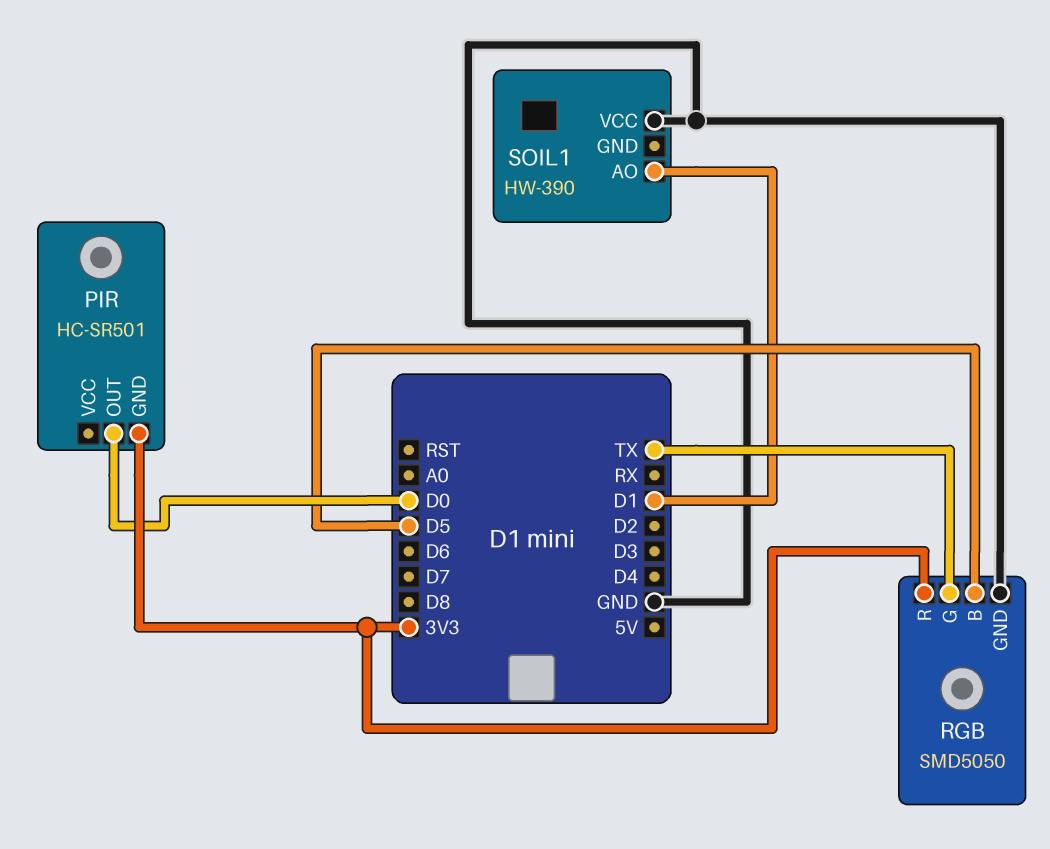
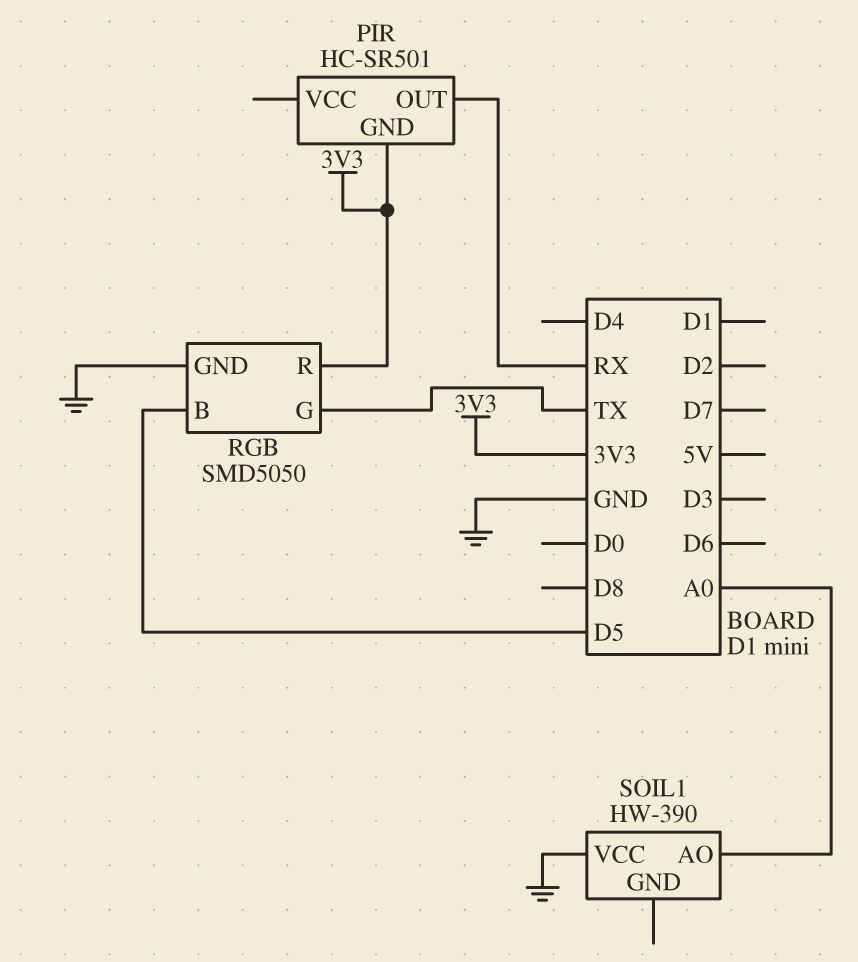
PIR pin OUT: D0 -> RX
SOIL1 pin AO: D1 -> A0

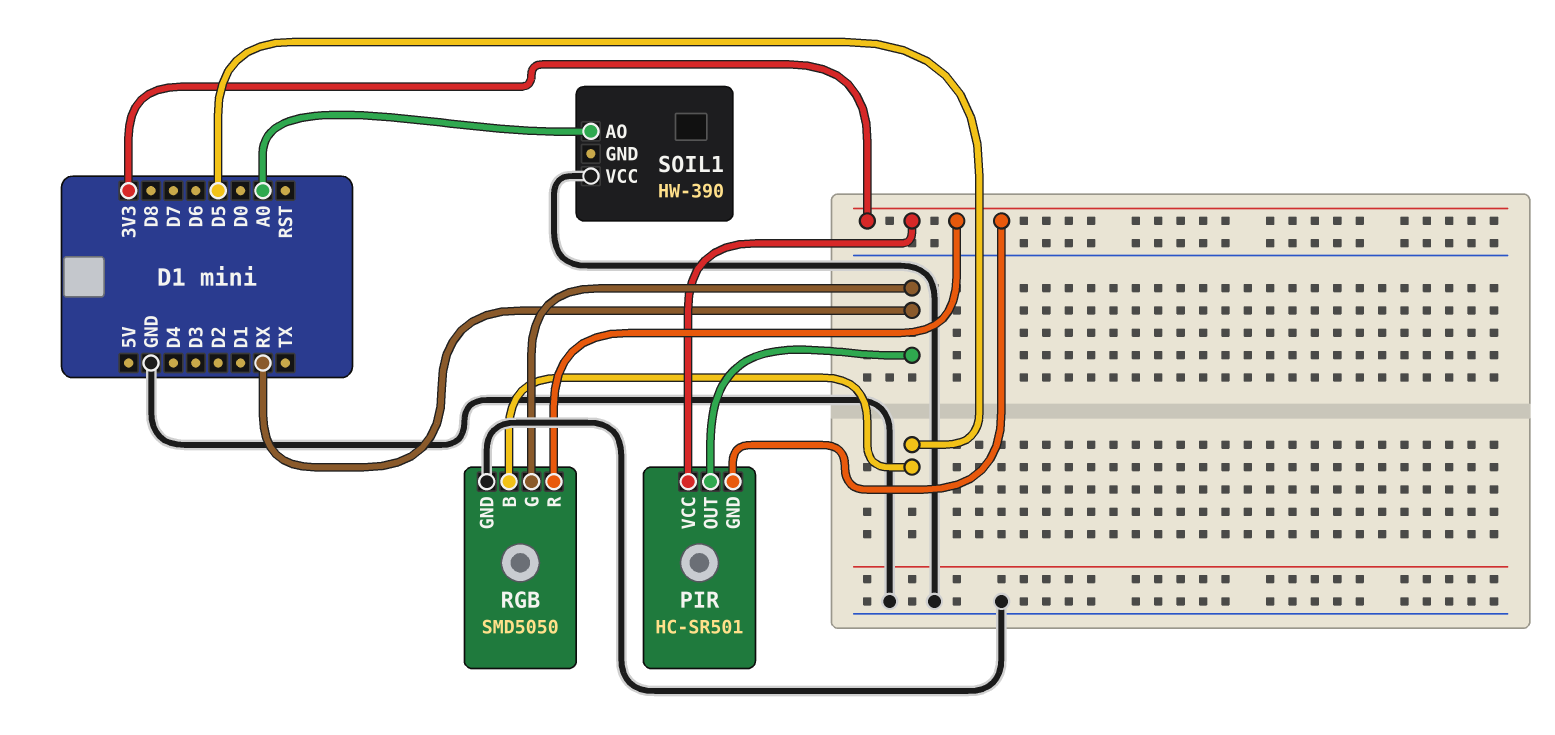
PIR pin VCC: none -> 3V3
RGB pin G: TX -> RX

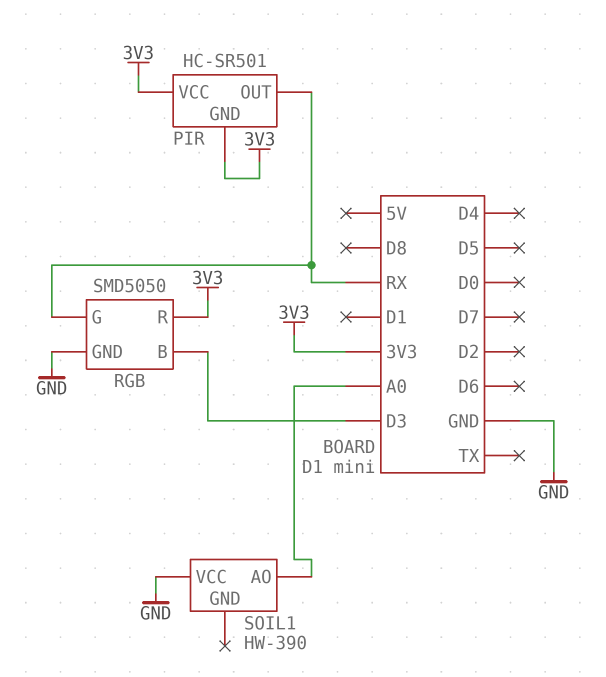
RGB pin B: D5 -> D3

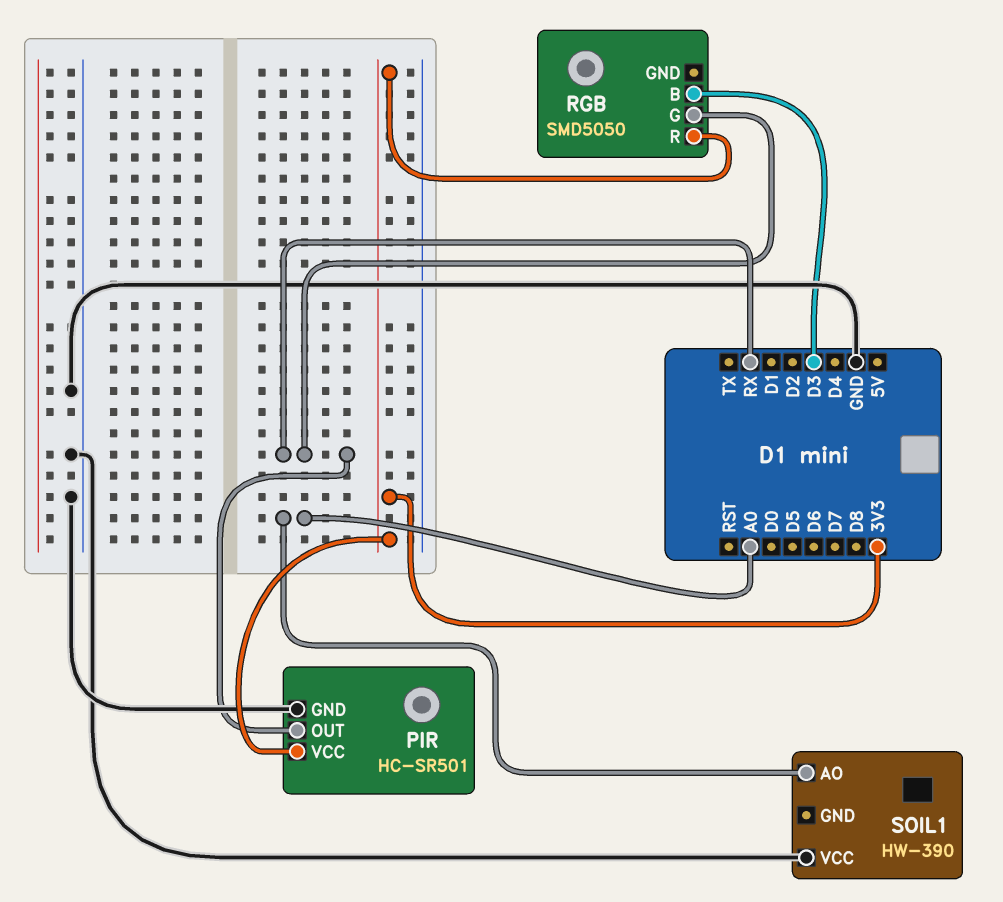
PIR pin GND: 3V3 -> GND
RGB pin GND: GND -> none

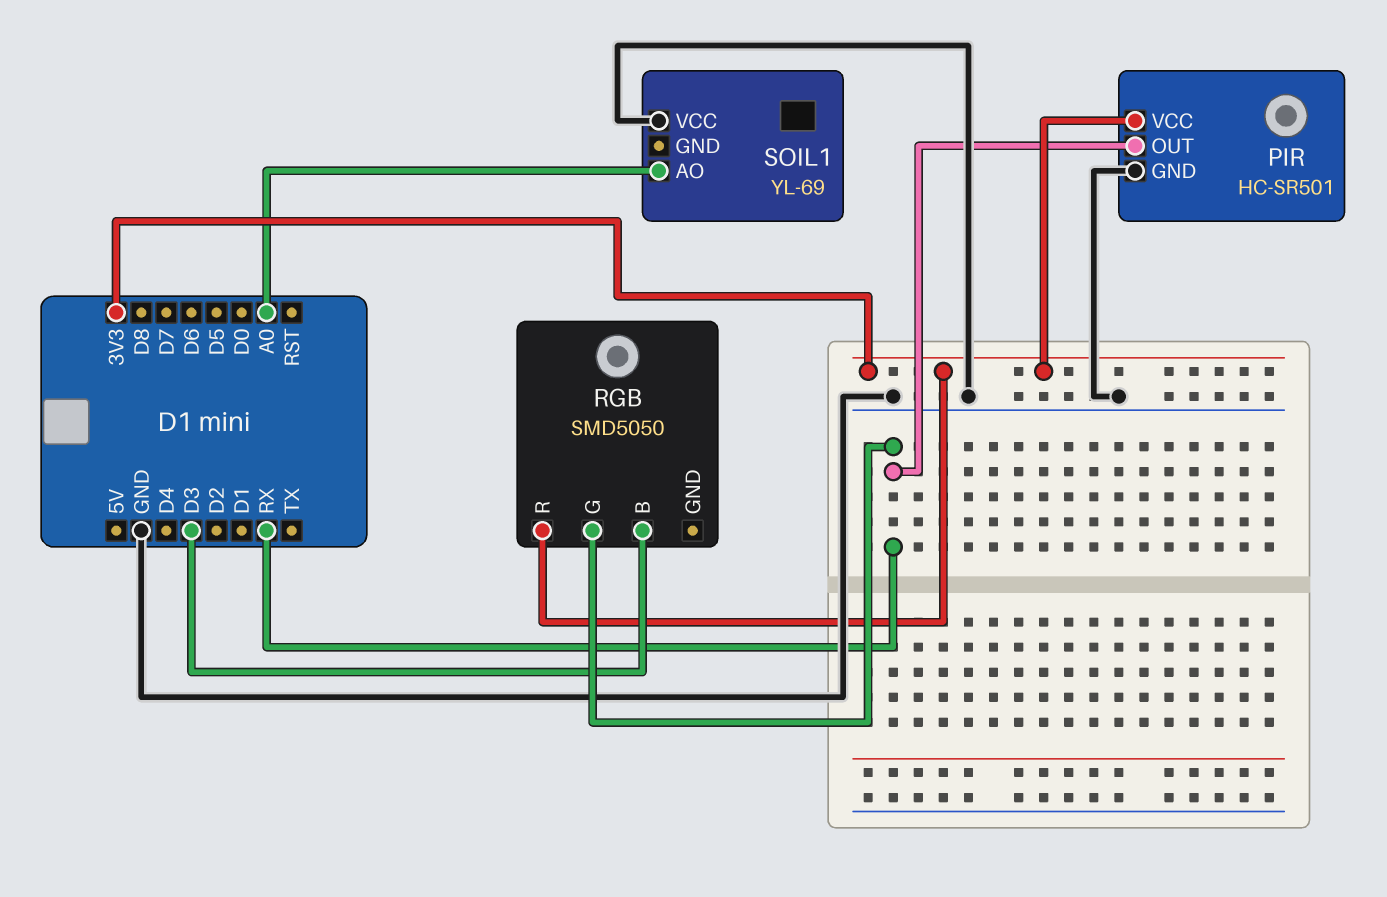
SOIL1: HW-390 -> YL-69

